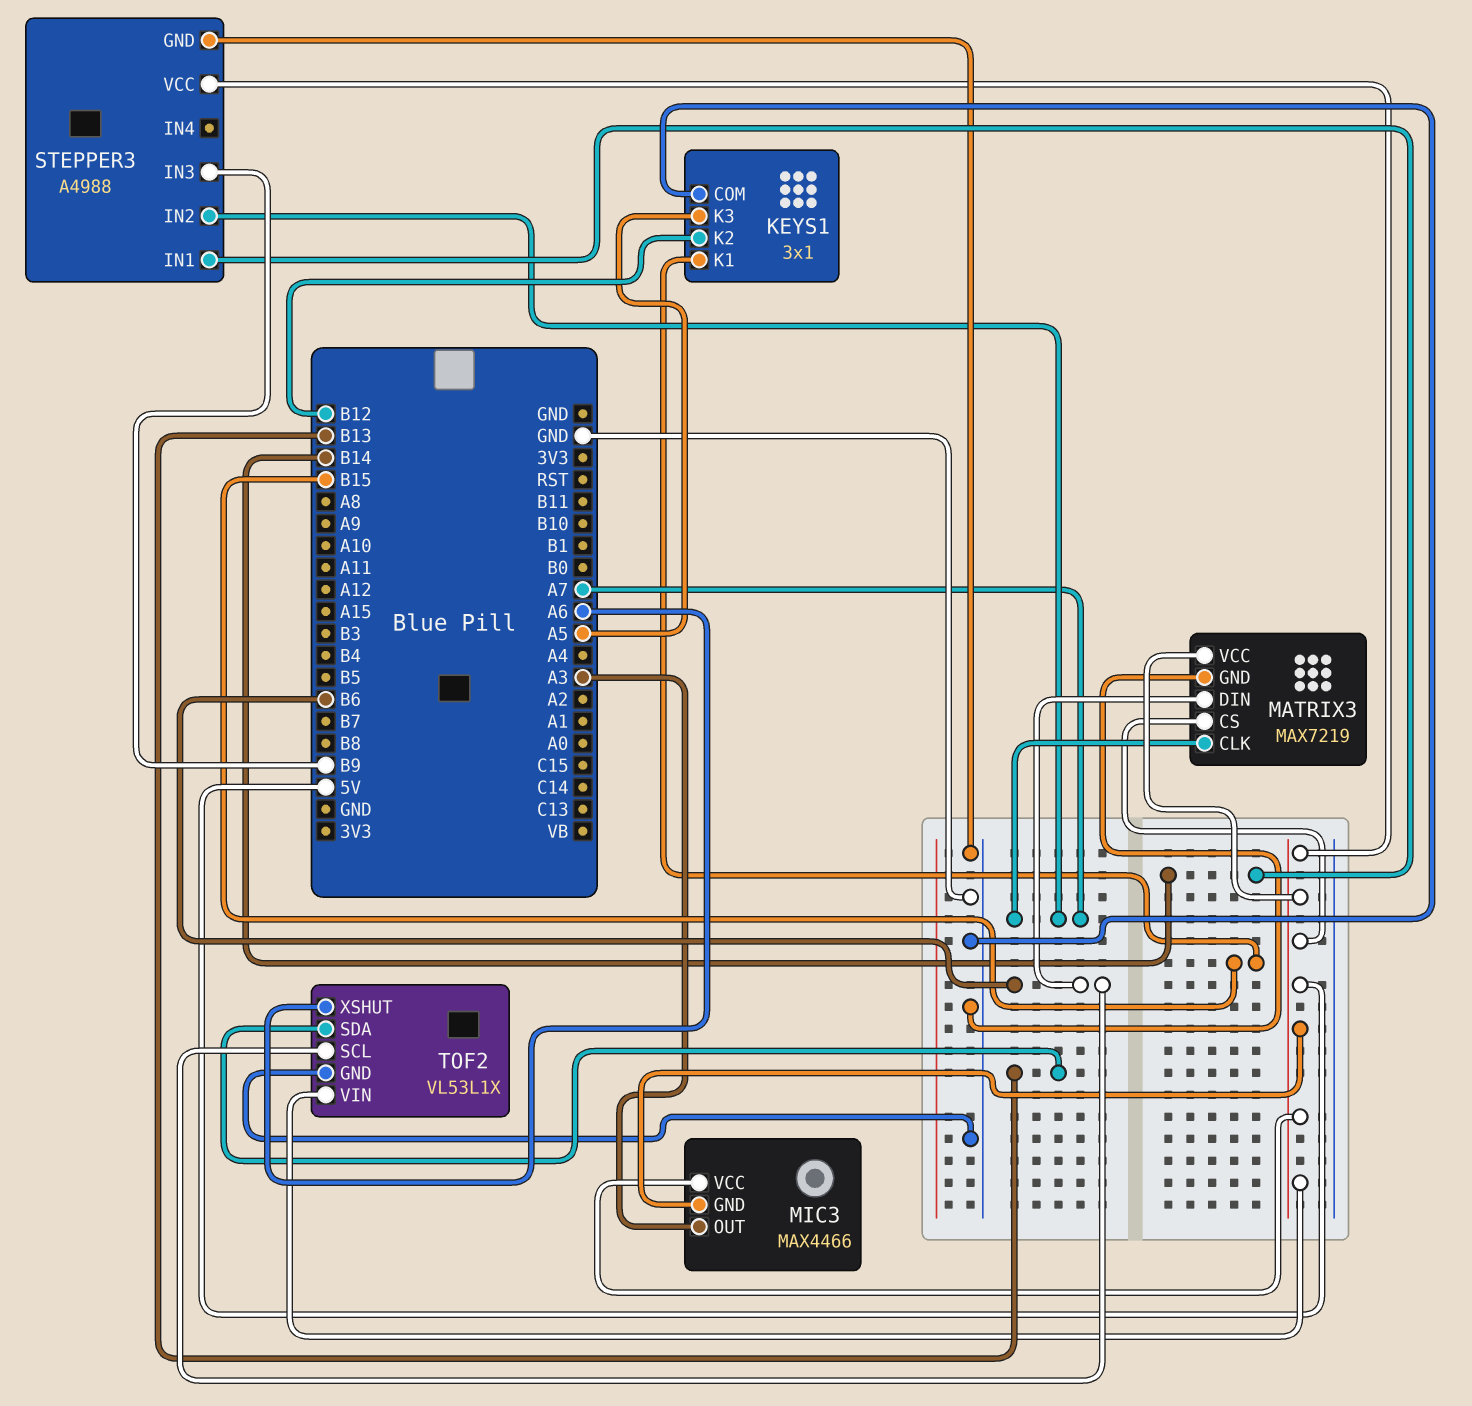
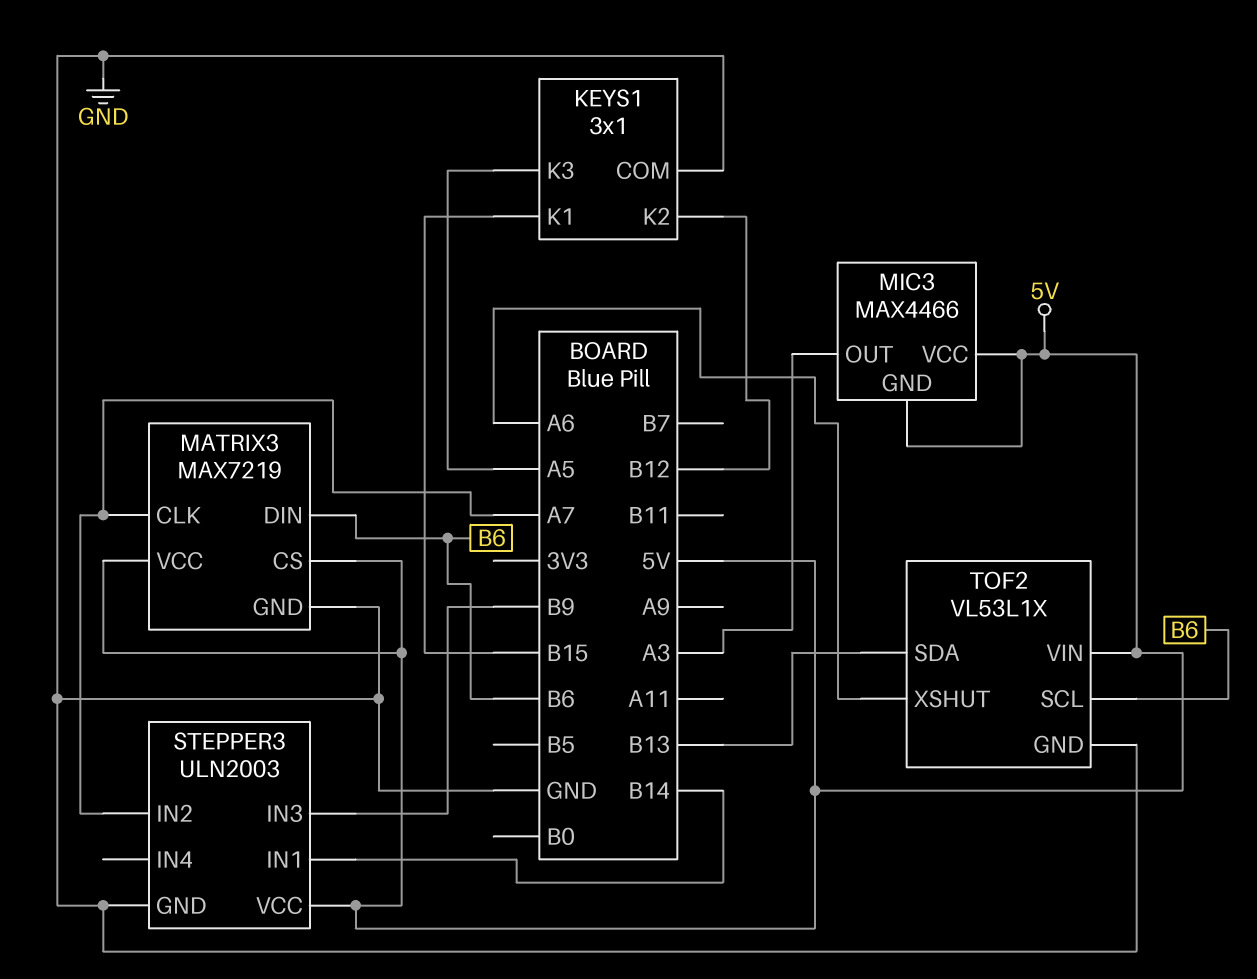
STEPPER3: A4988 -> ULN2003

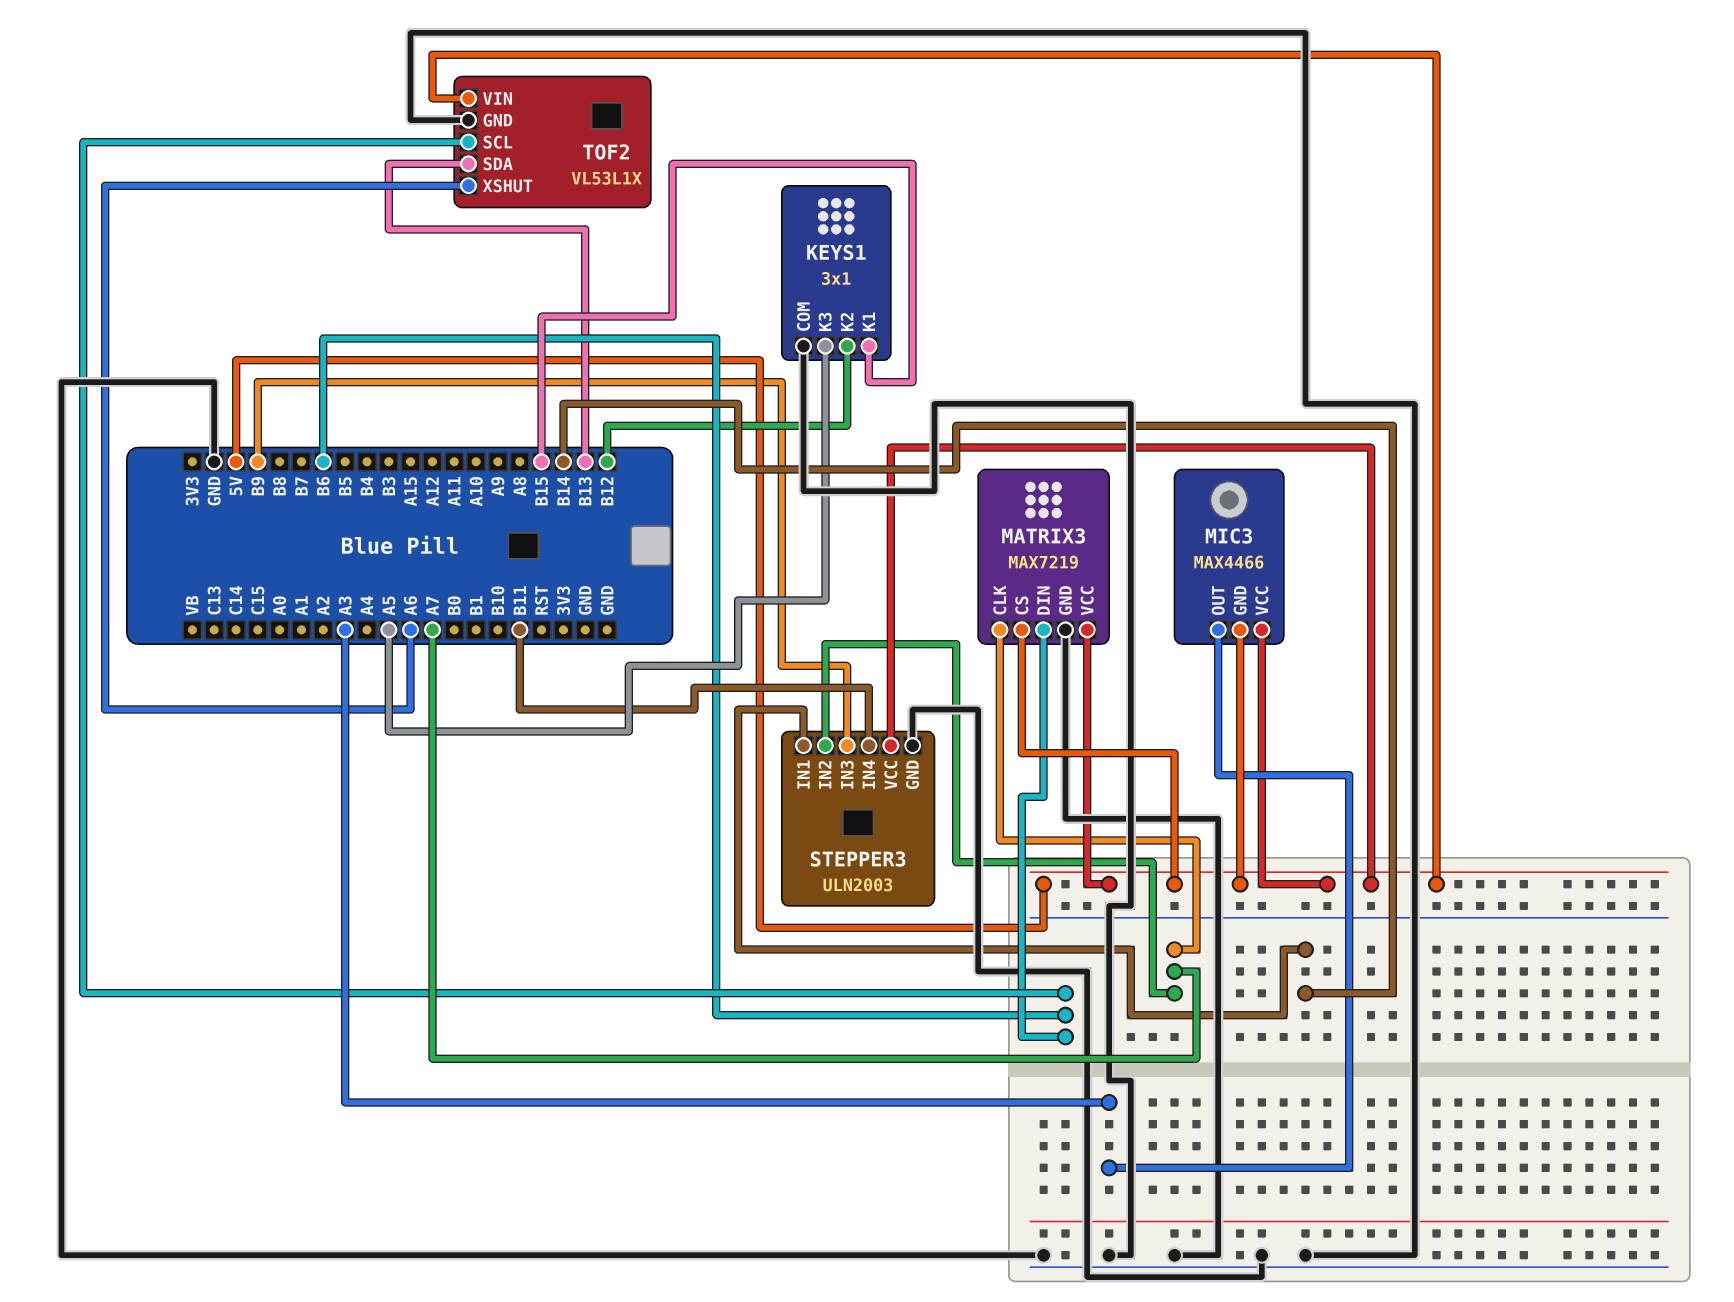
STEPPER3 pin IN4: none -> B11

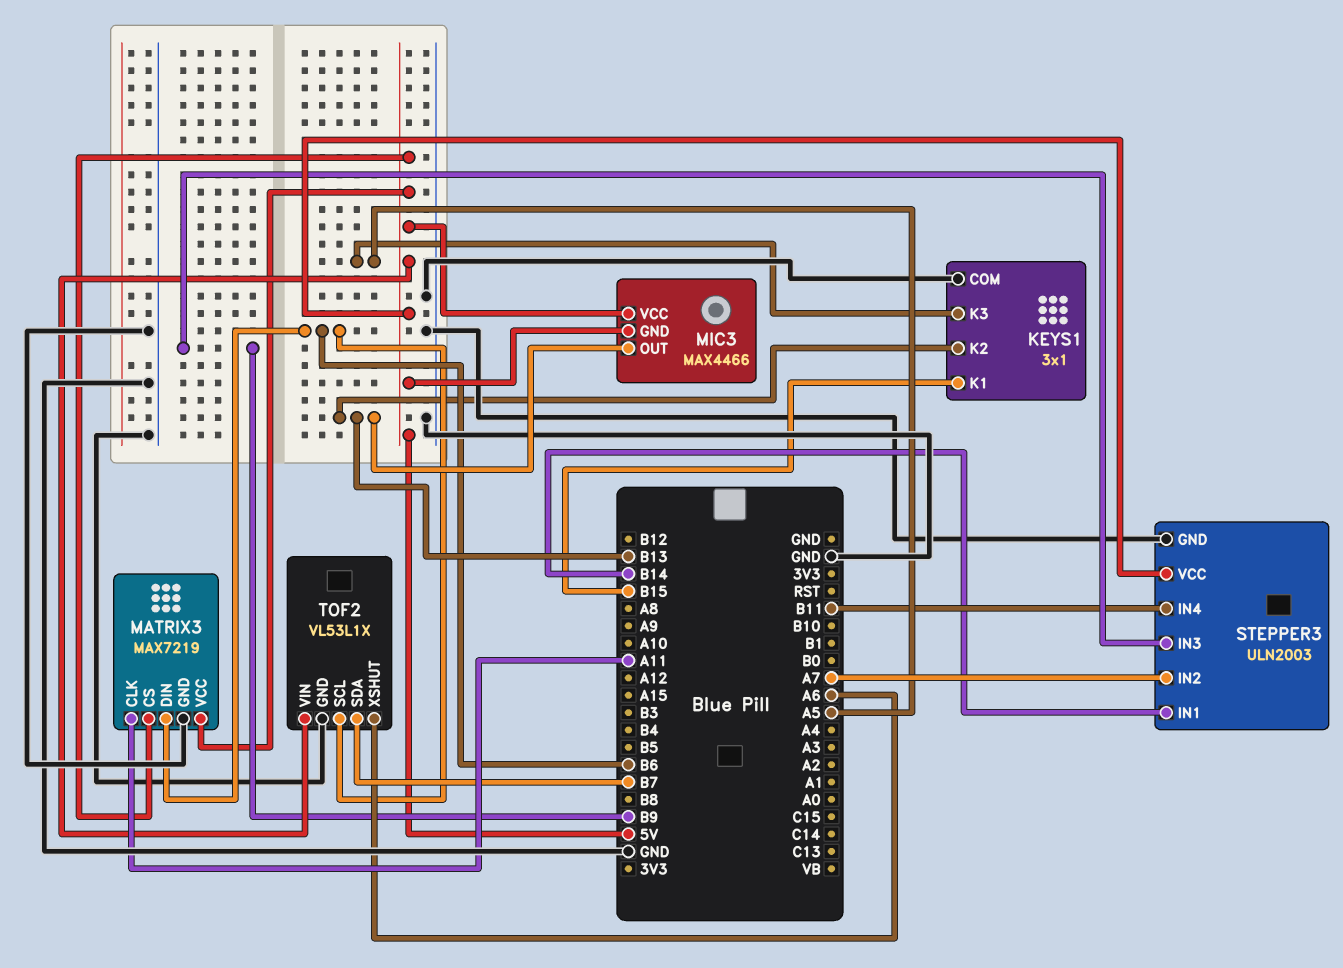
KEYS1 pin K2: B12 -> B13
MATRIX3 pin CLK: A7 -> A11
MIC3 pin OUT: A3 -> B13
TOF2 pin SDA: B13 -> B7

